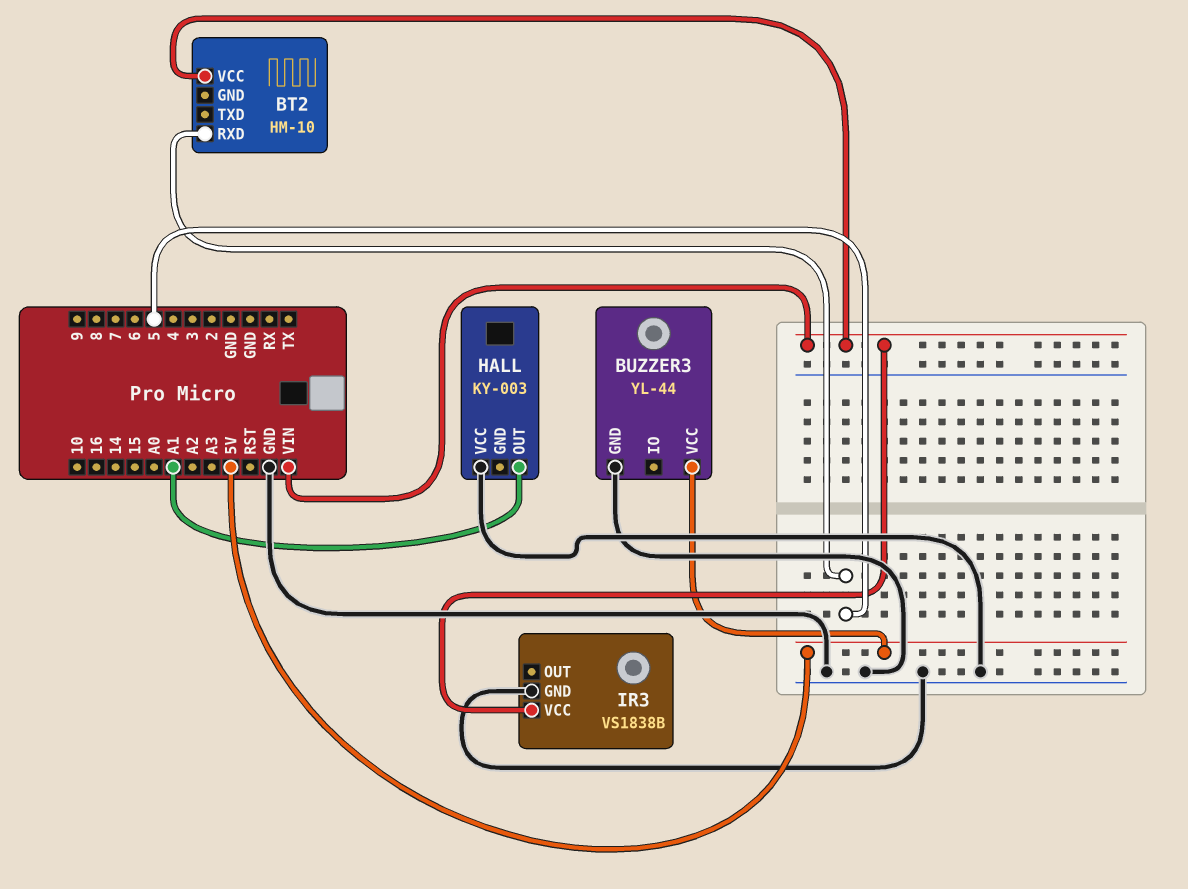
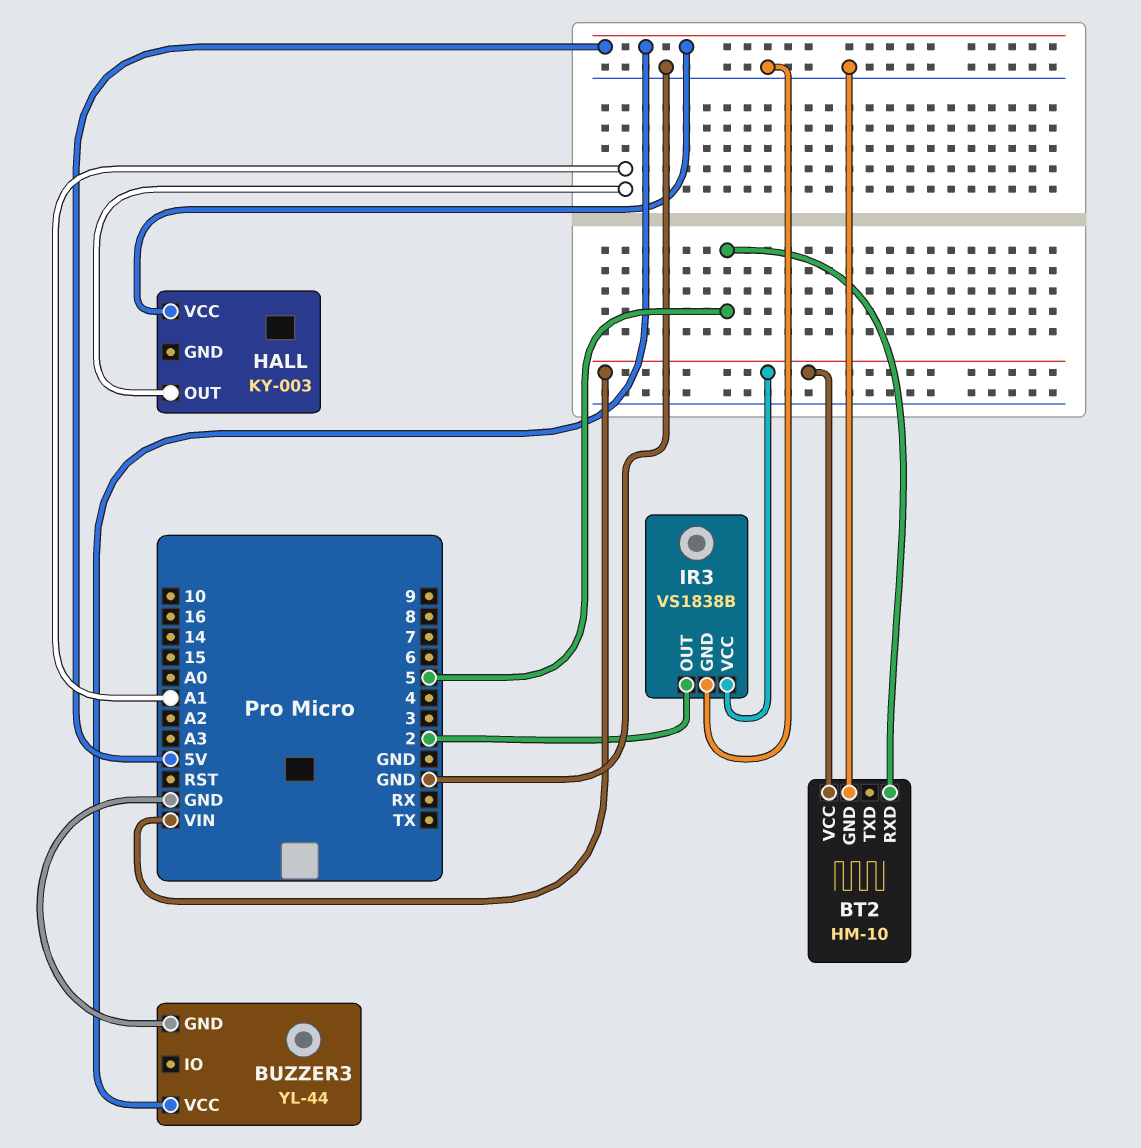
BT2 pin GND: none -> GND
HALL pin VCC: GND -> 5V
IR3 pin OUT: none -> 2

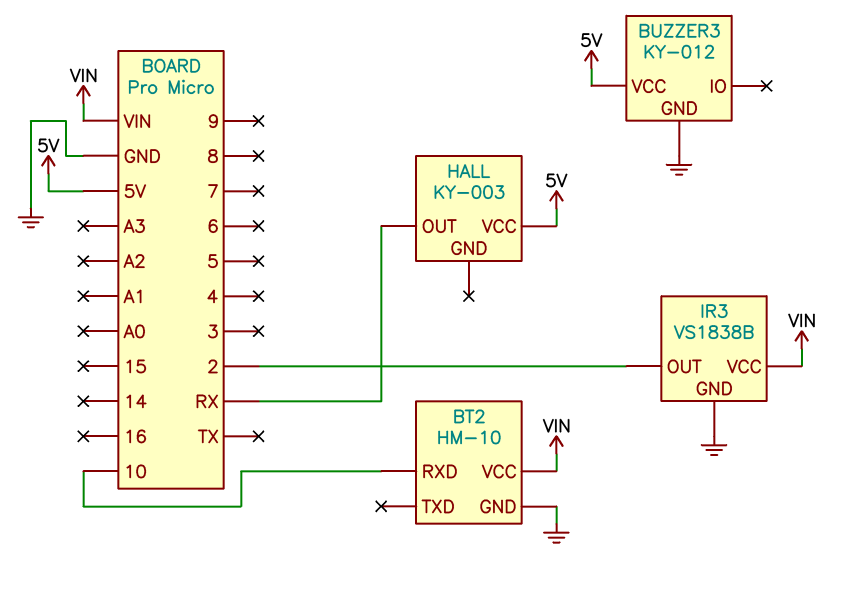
BT2 pin RXD: 5 -> 10
BUZZER3: YL-44 -> KY-012
HALL pin OUT: A1 -> RX

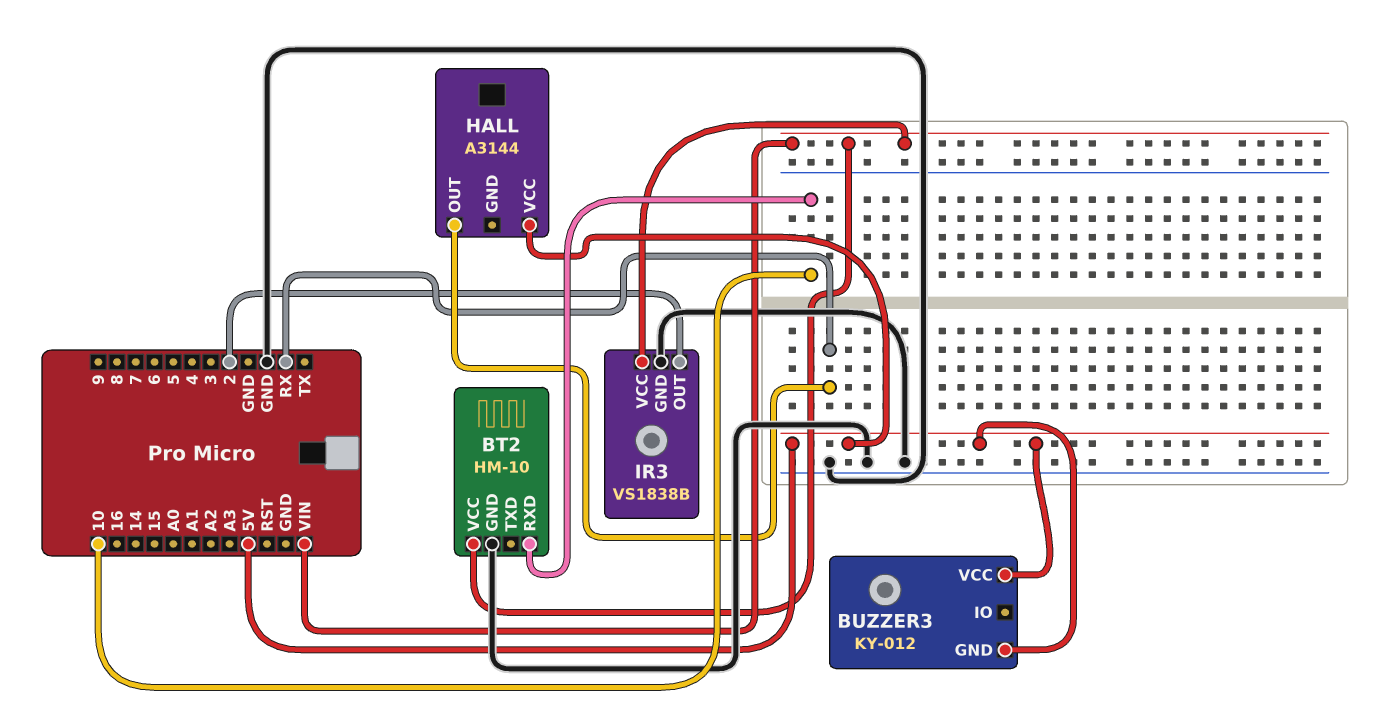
BUZZER3 pin GND: GND -> 5V
HALL: KY-003 -> A3144

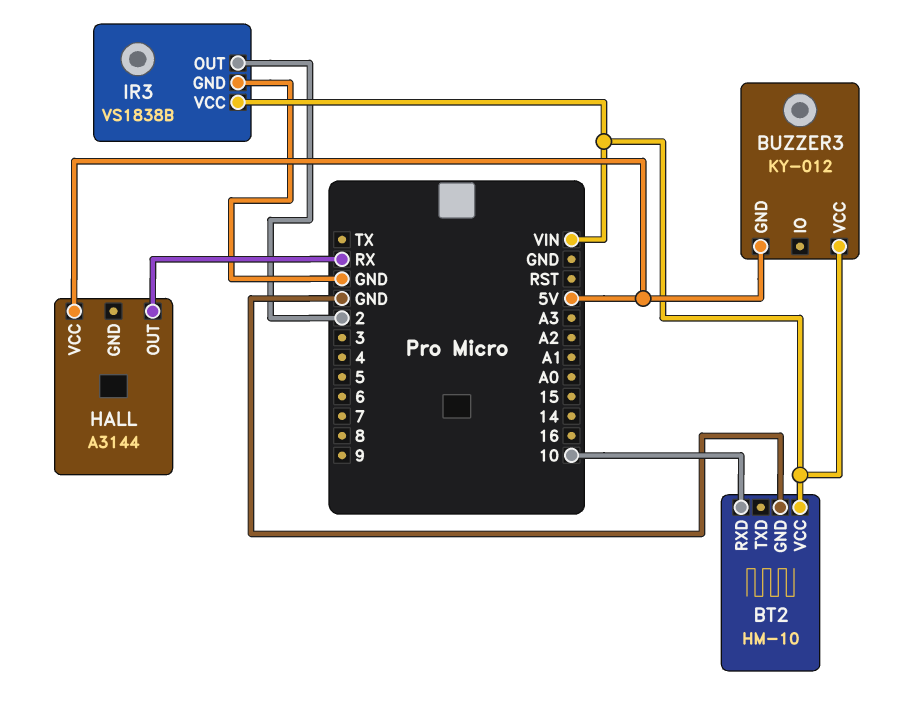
BUZZER3 pin VCC: 5V -> VIN

